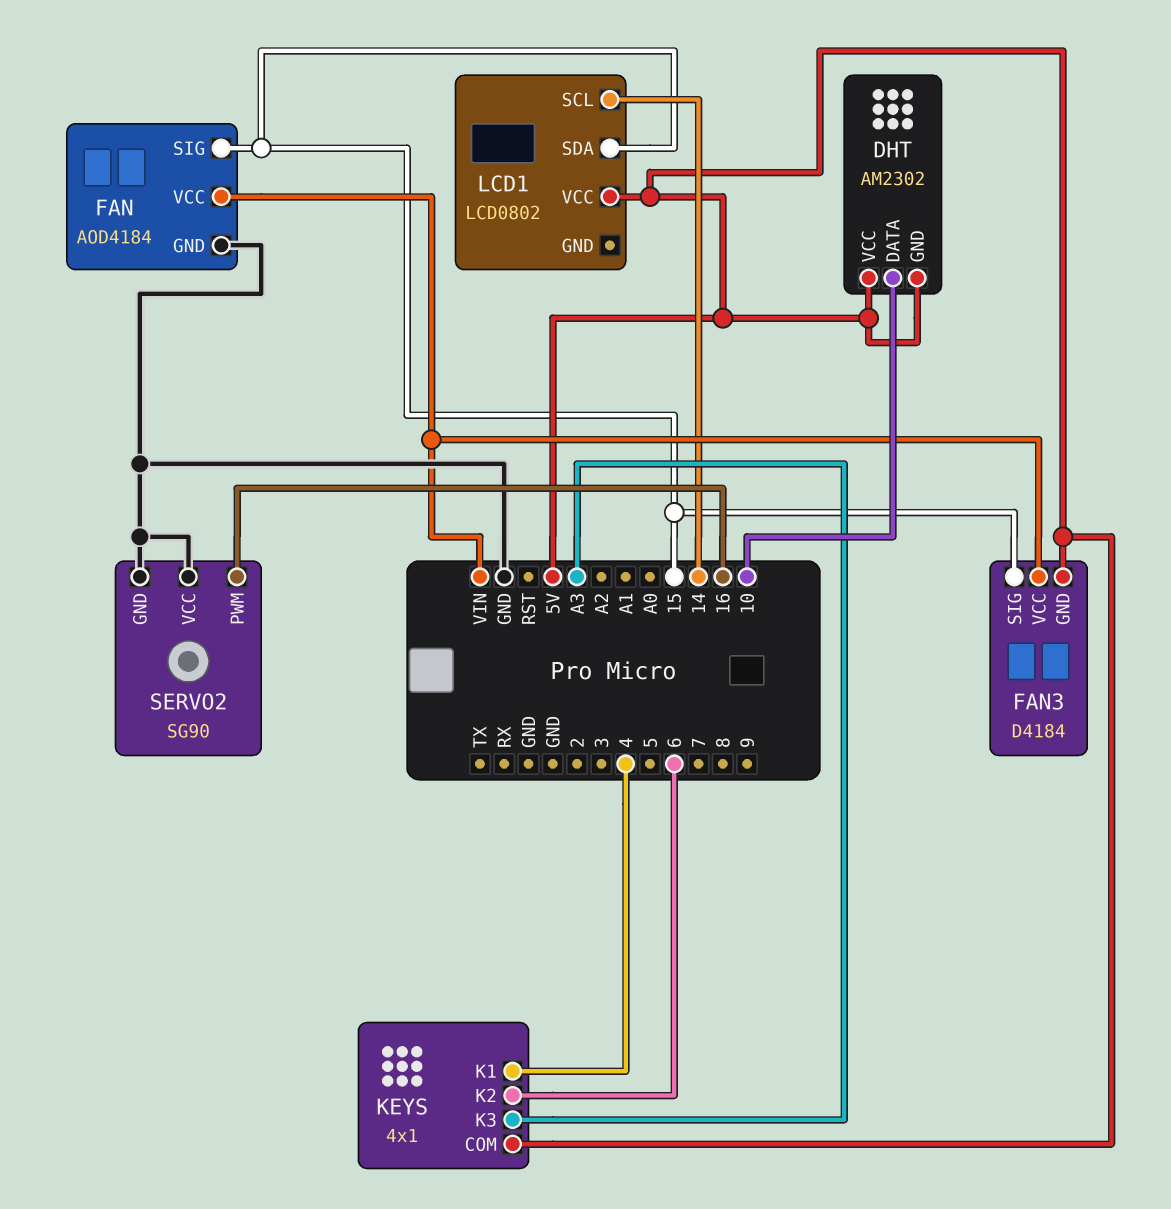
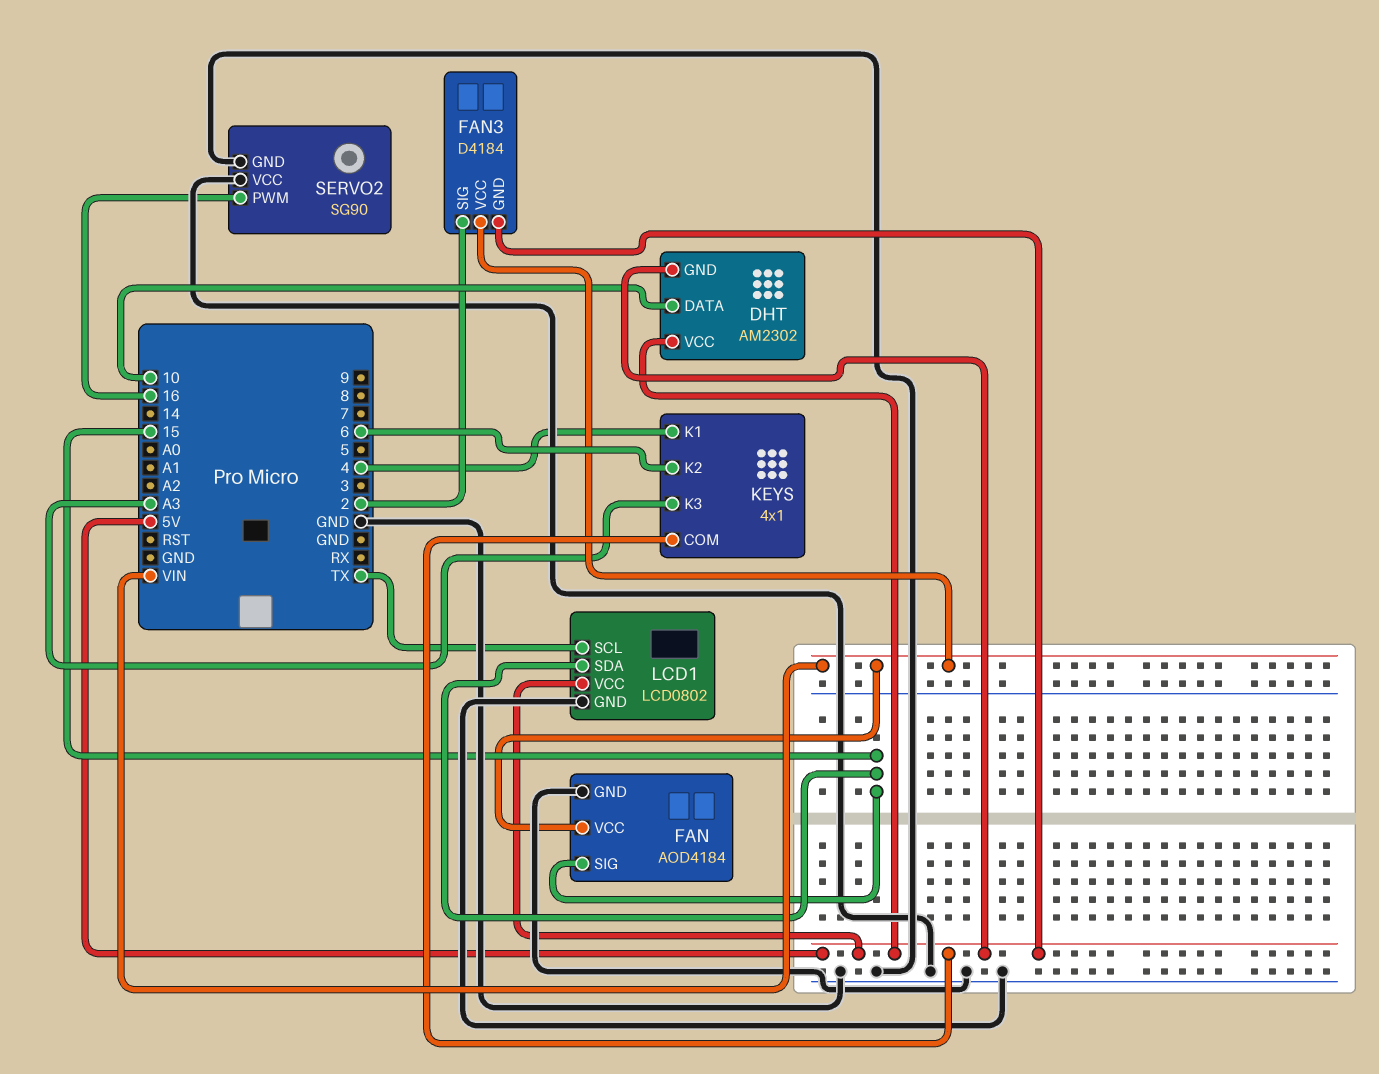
FAN3 pin SIG: 15 -> 2
LCD1 pin GND: none -> GND
LCD1 pin SCL: 14 -> TX

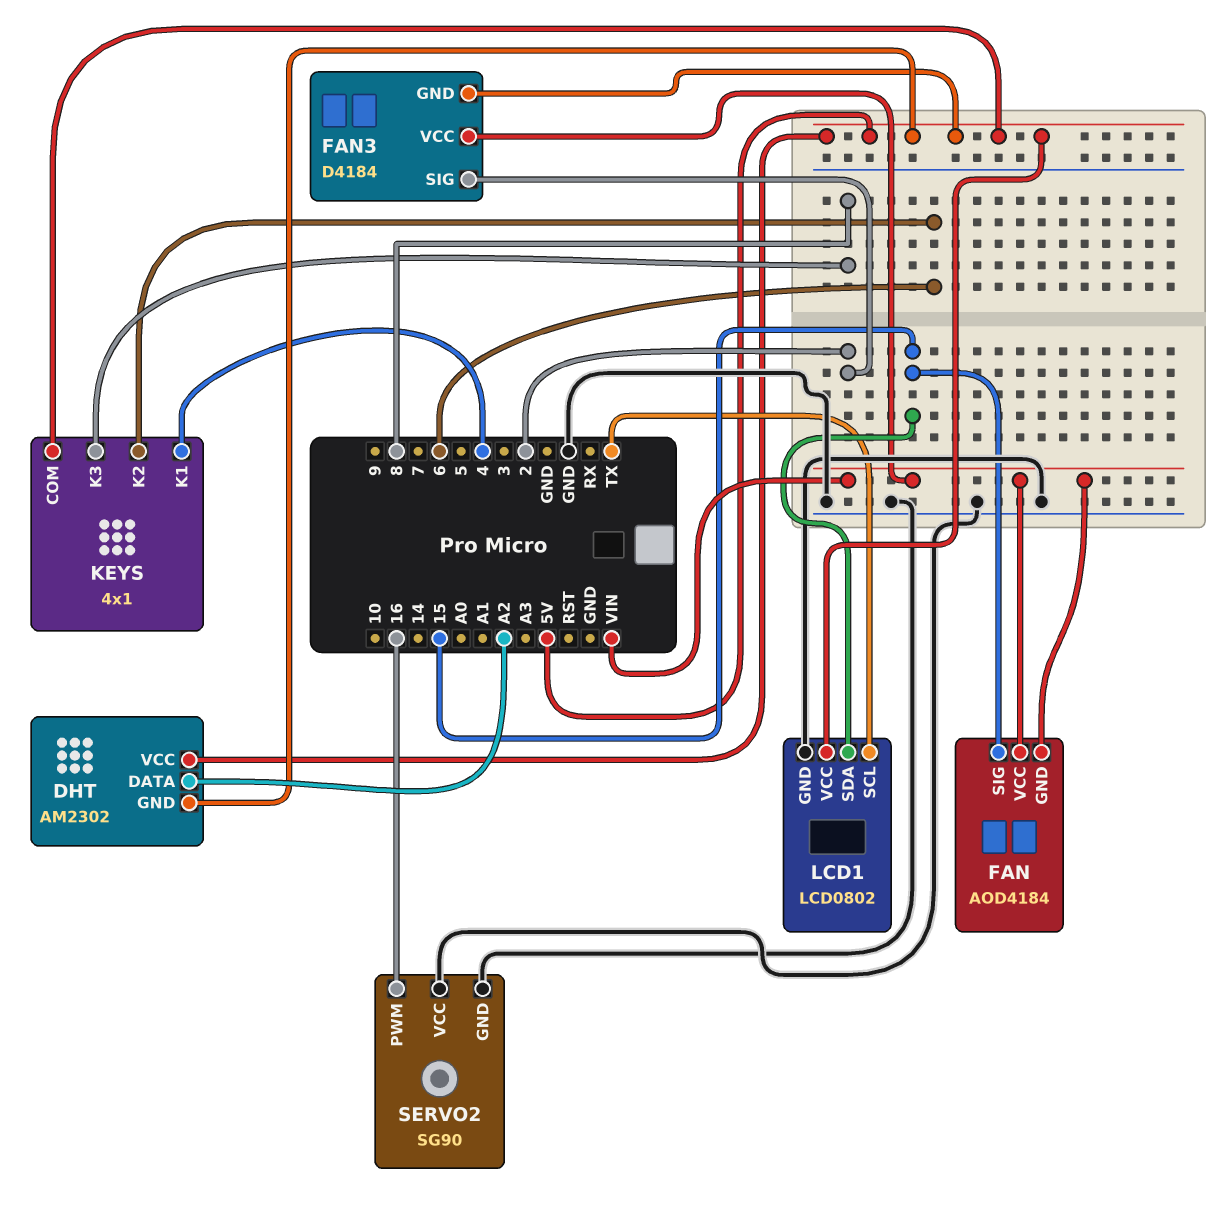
DHT pin DATA: 10 -> A2
FAN pin GND: GND -> VIN
KEYS pin K3: A3 -> 8

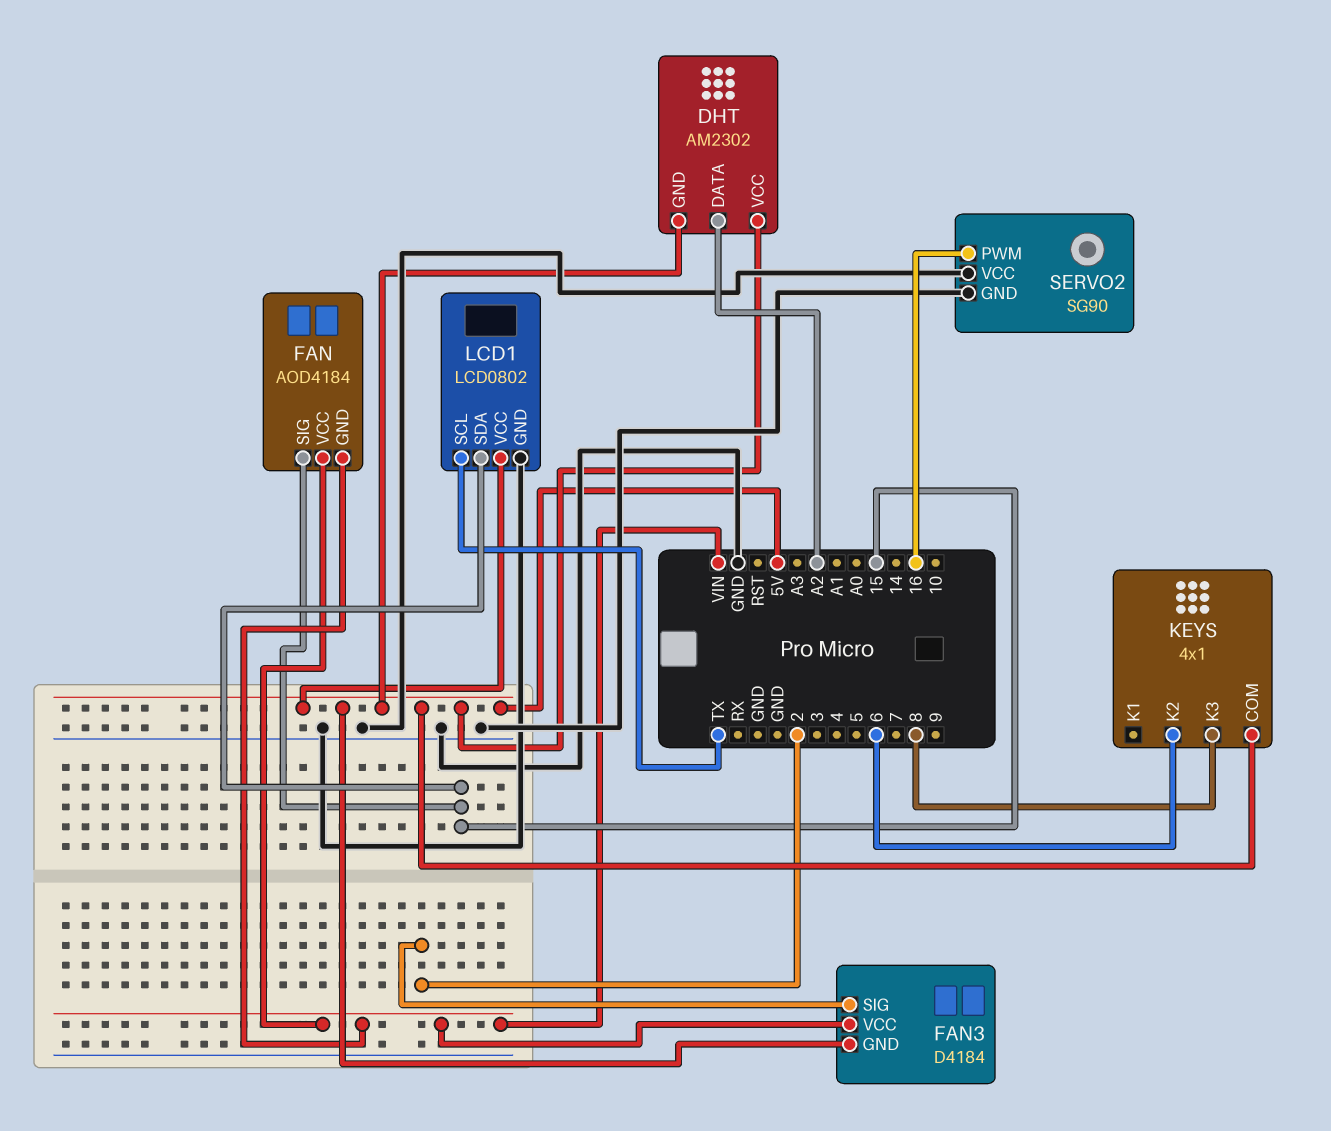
KEYS pin K1: 4 -> none

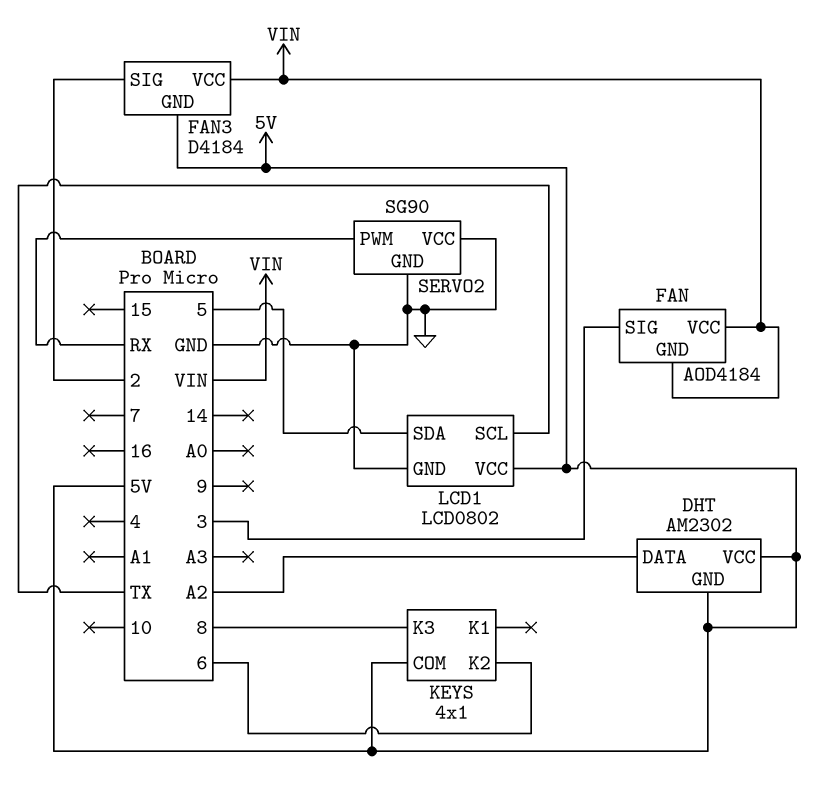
FAN pin SIG: 15 -> 3
LCD1 pin SDA: 15 -> 5
SERVO2 pin PWM: 16 -> RX

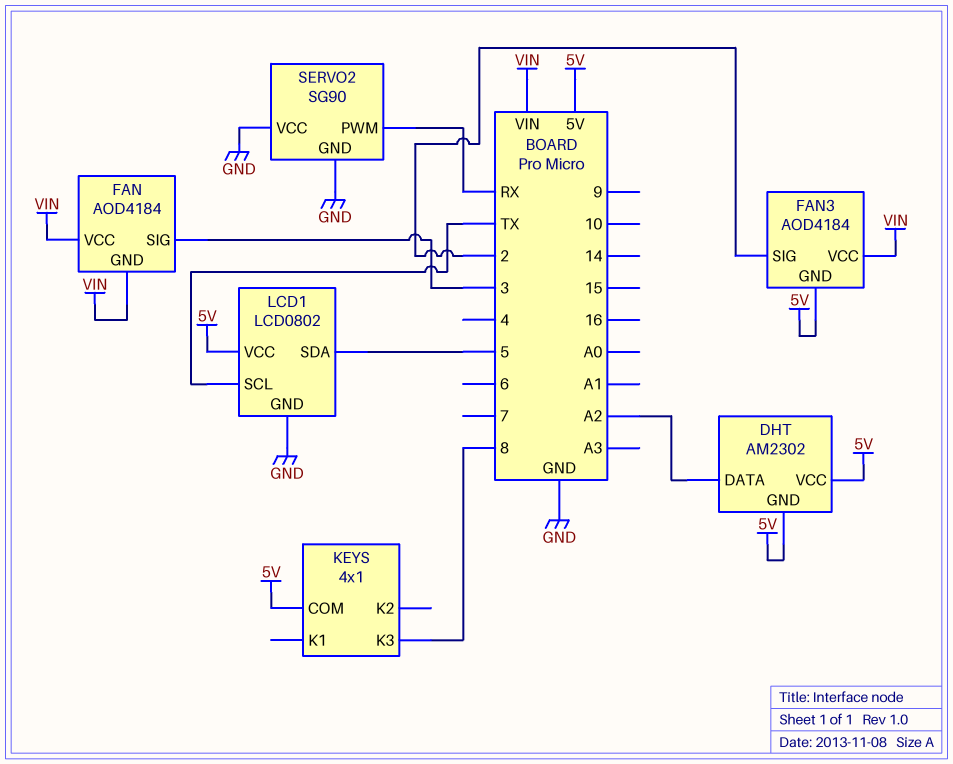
FAN3: D4184 -> AOD4184
KEYS pin K2: 6 -> none

